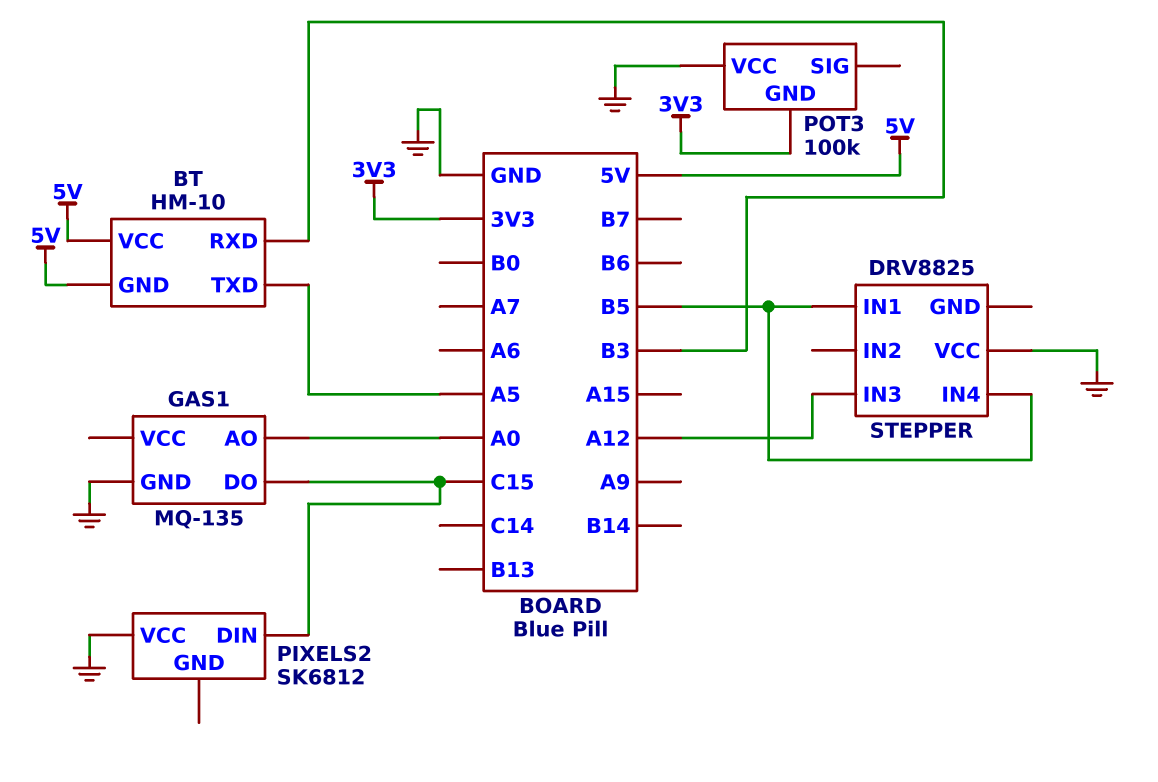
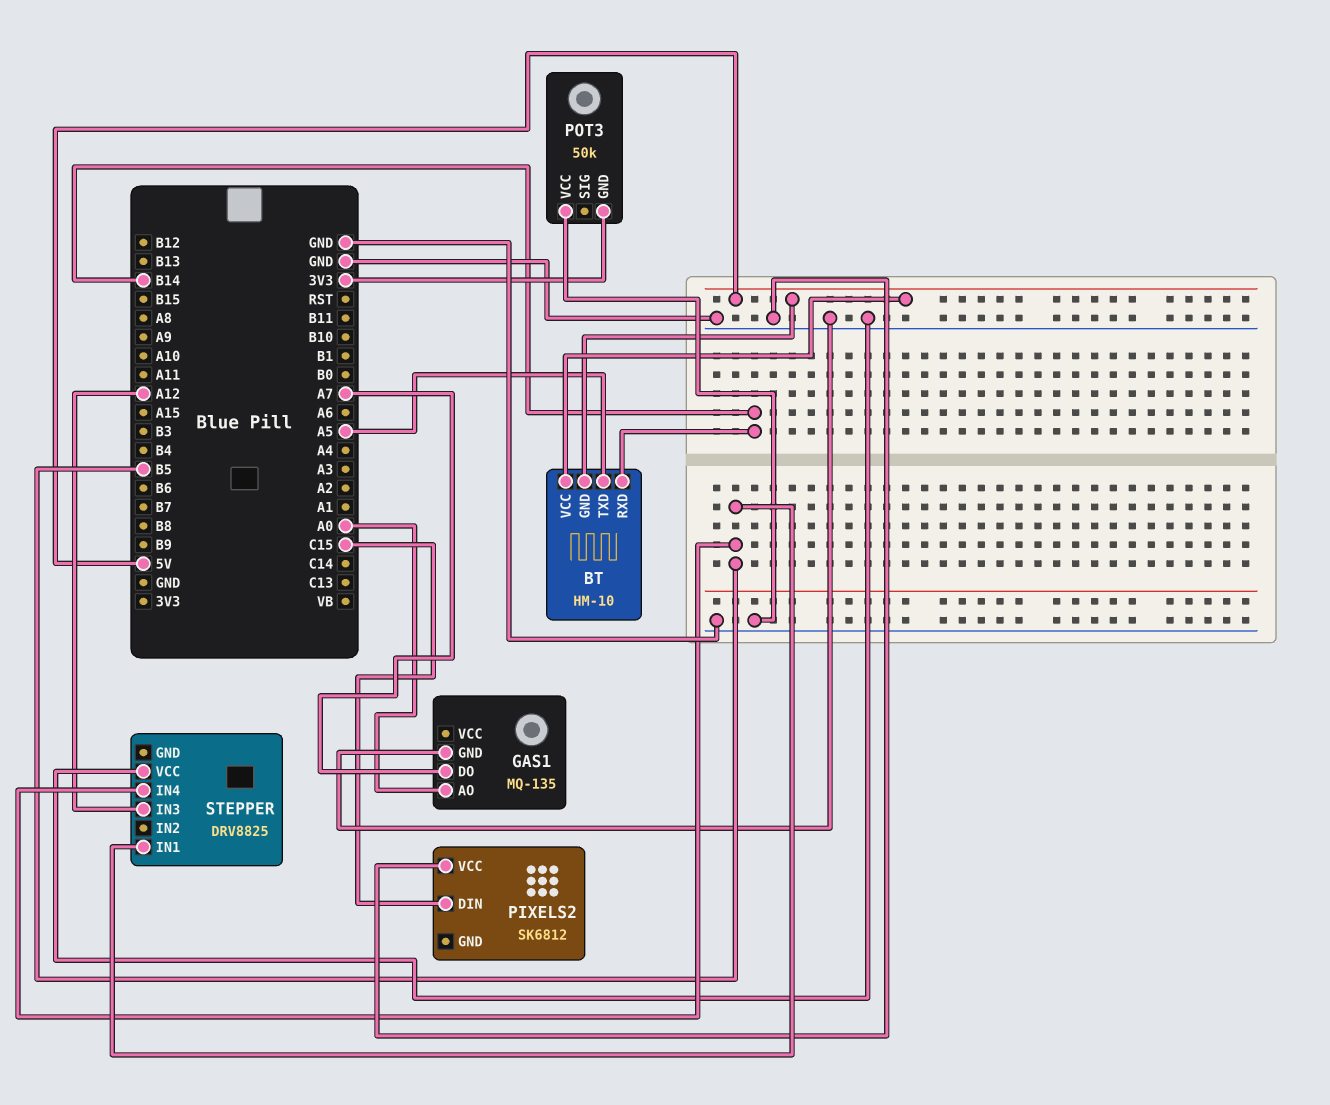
BT pin RXD: B3 -> B14
GAS1 pin DO: C15 -> A7
POT3: 100k -> 50k

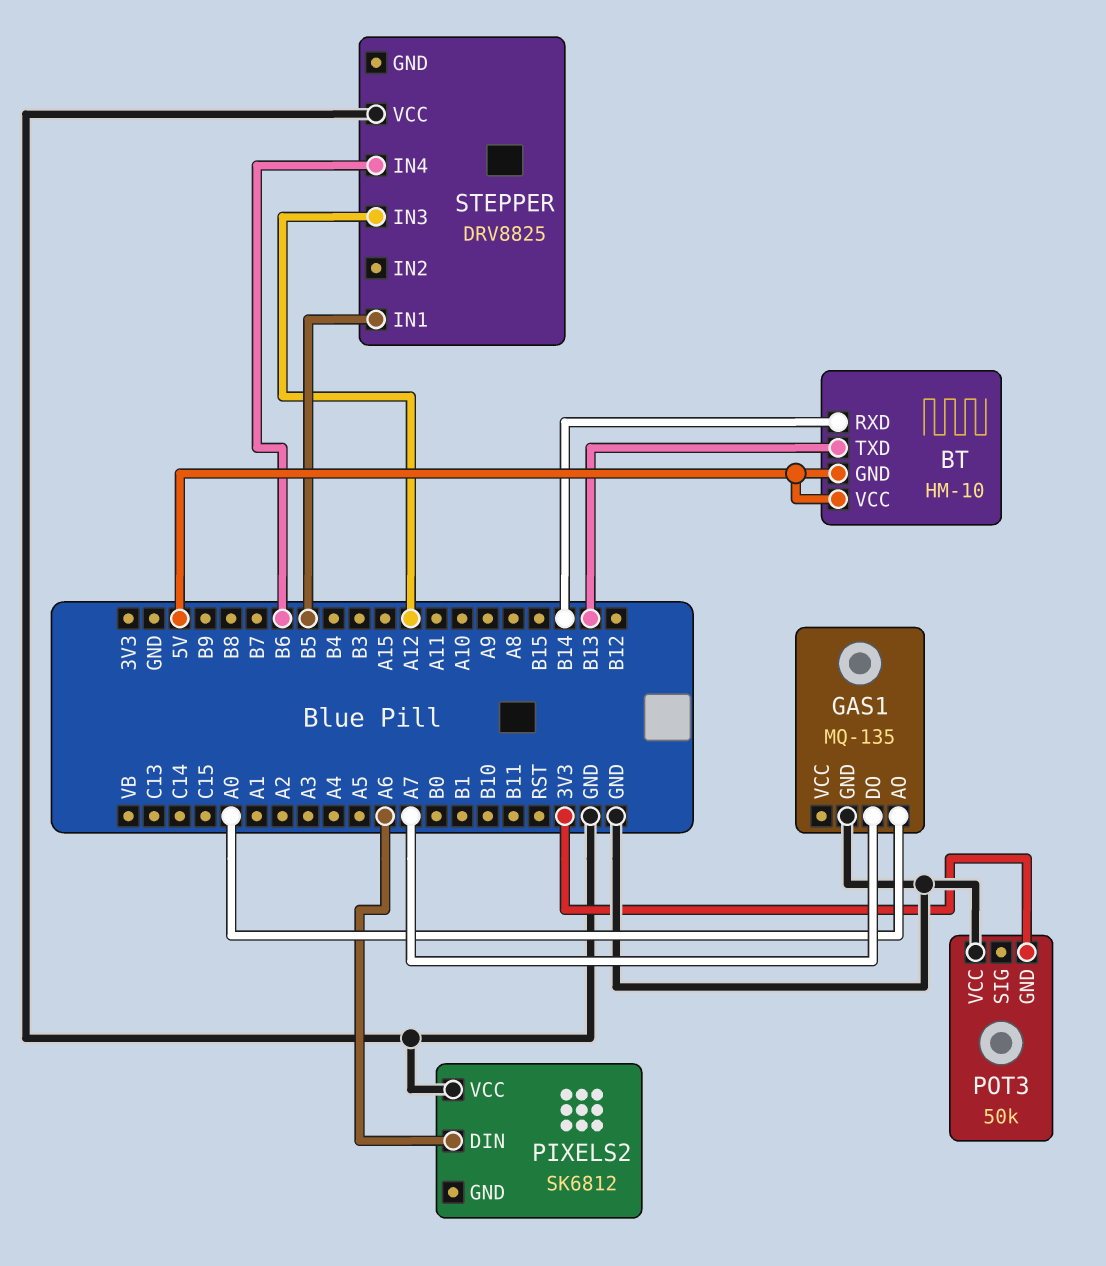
BT pin TXD: A5 -> B13
PIXELS2 pin DIN: C15 -> A6
STEPPER pin IN4: B5 -> B6

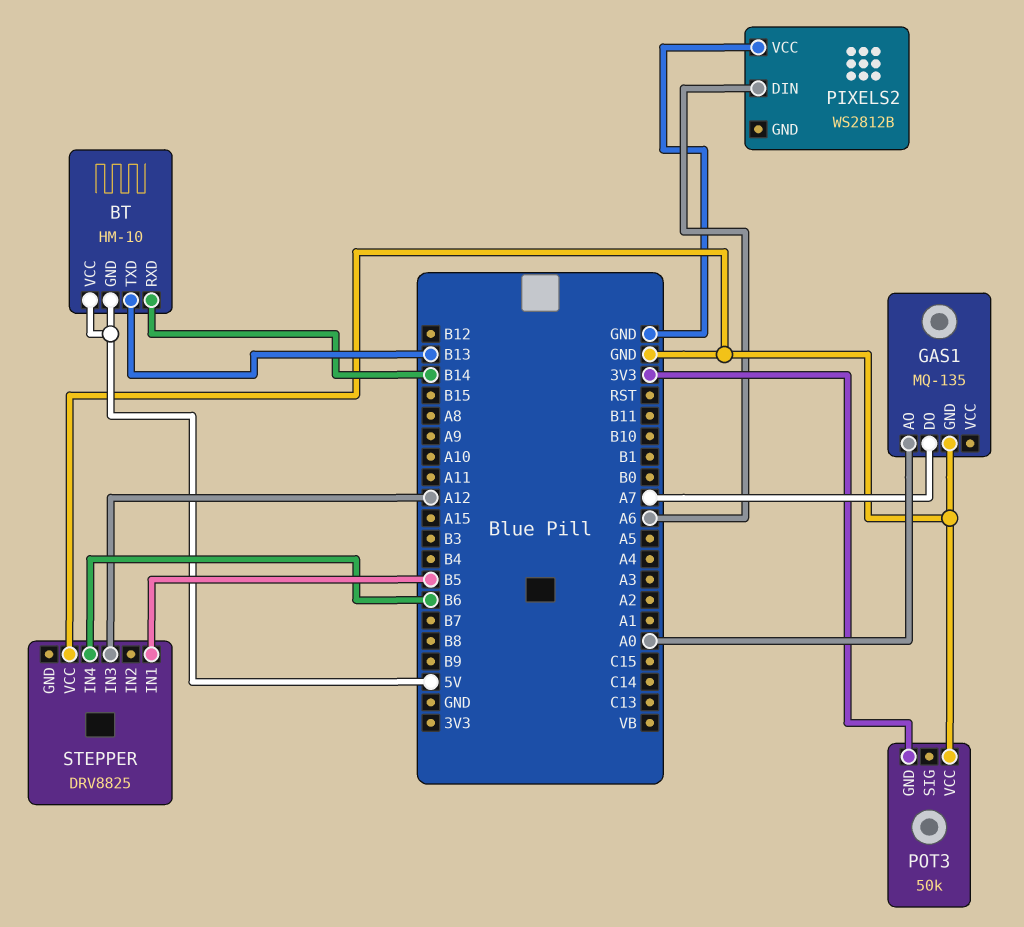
PIXELS2: SK6812 -> WS2812B

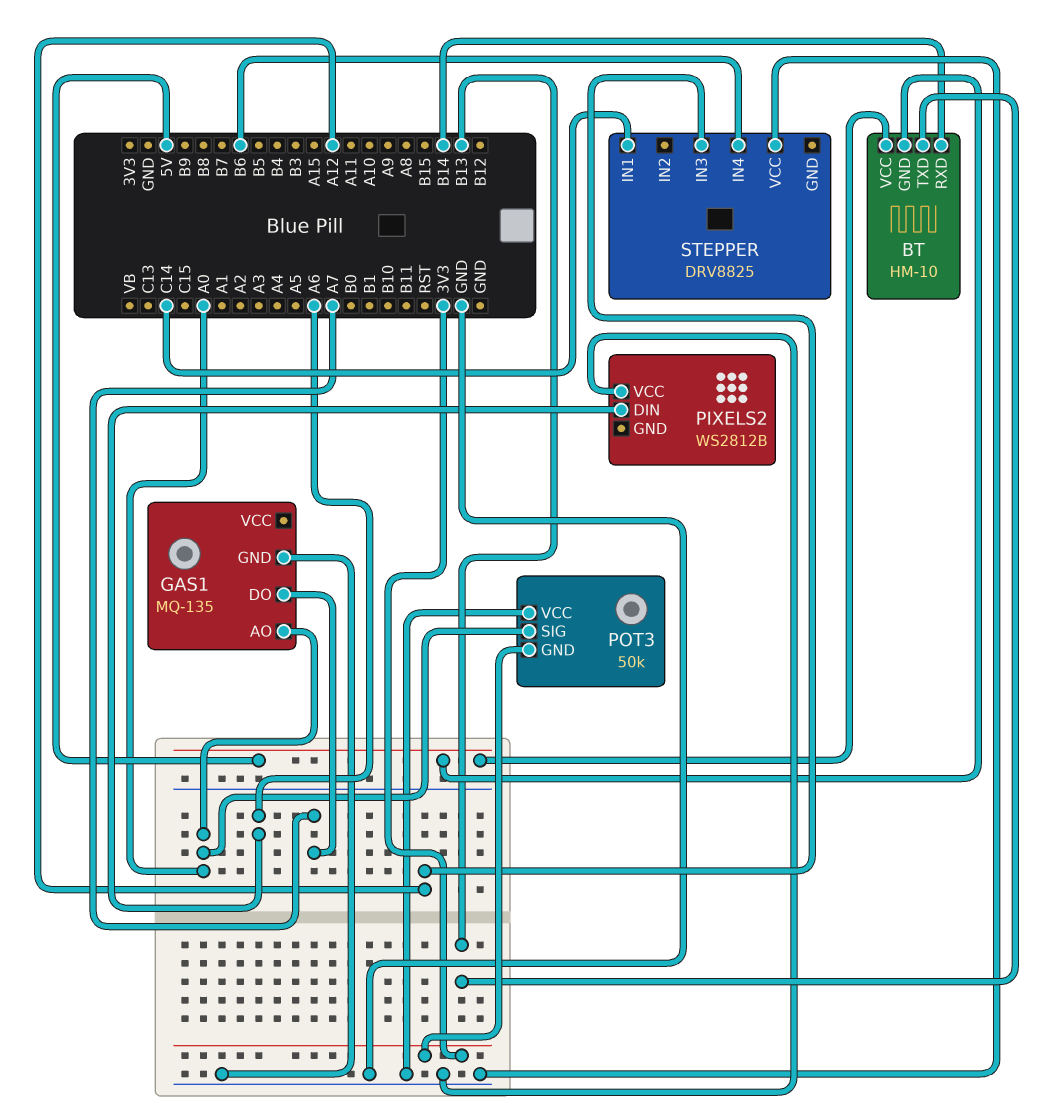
POT3 pin SIG: none -> A0
STEPPER pin IN1: B5 -> C14

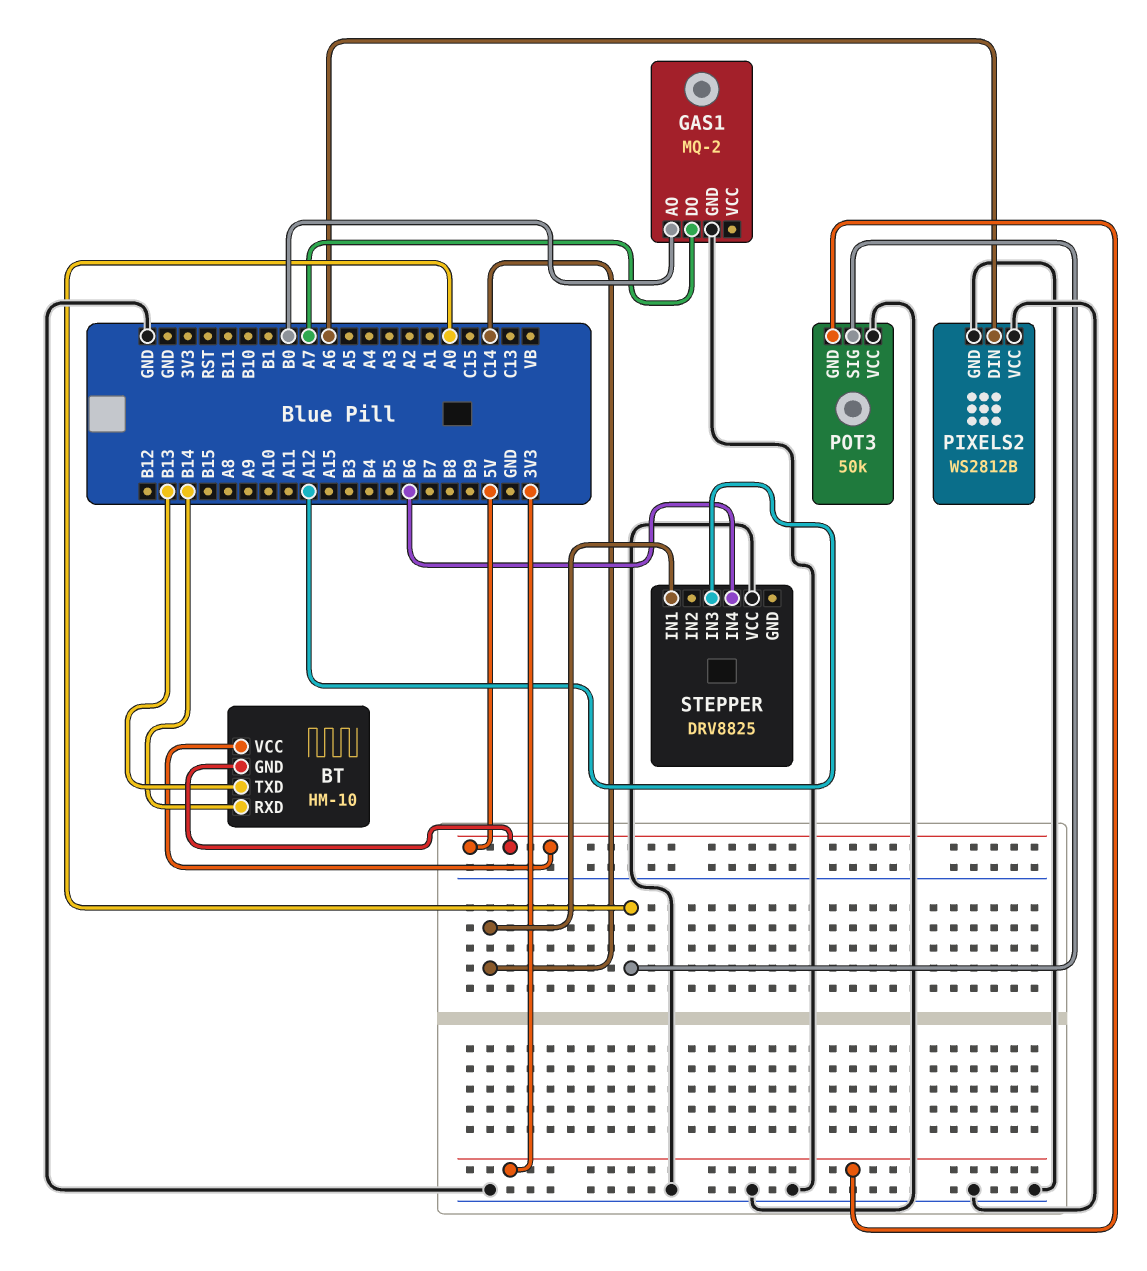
GAS1: MQ-135 -> MQ-2
GAS1 pin AO: A0 -> B0
PIXELS2 pin GND: none -> GND

